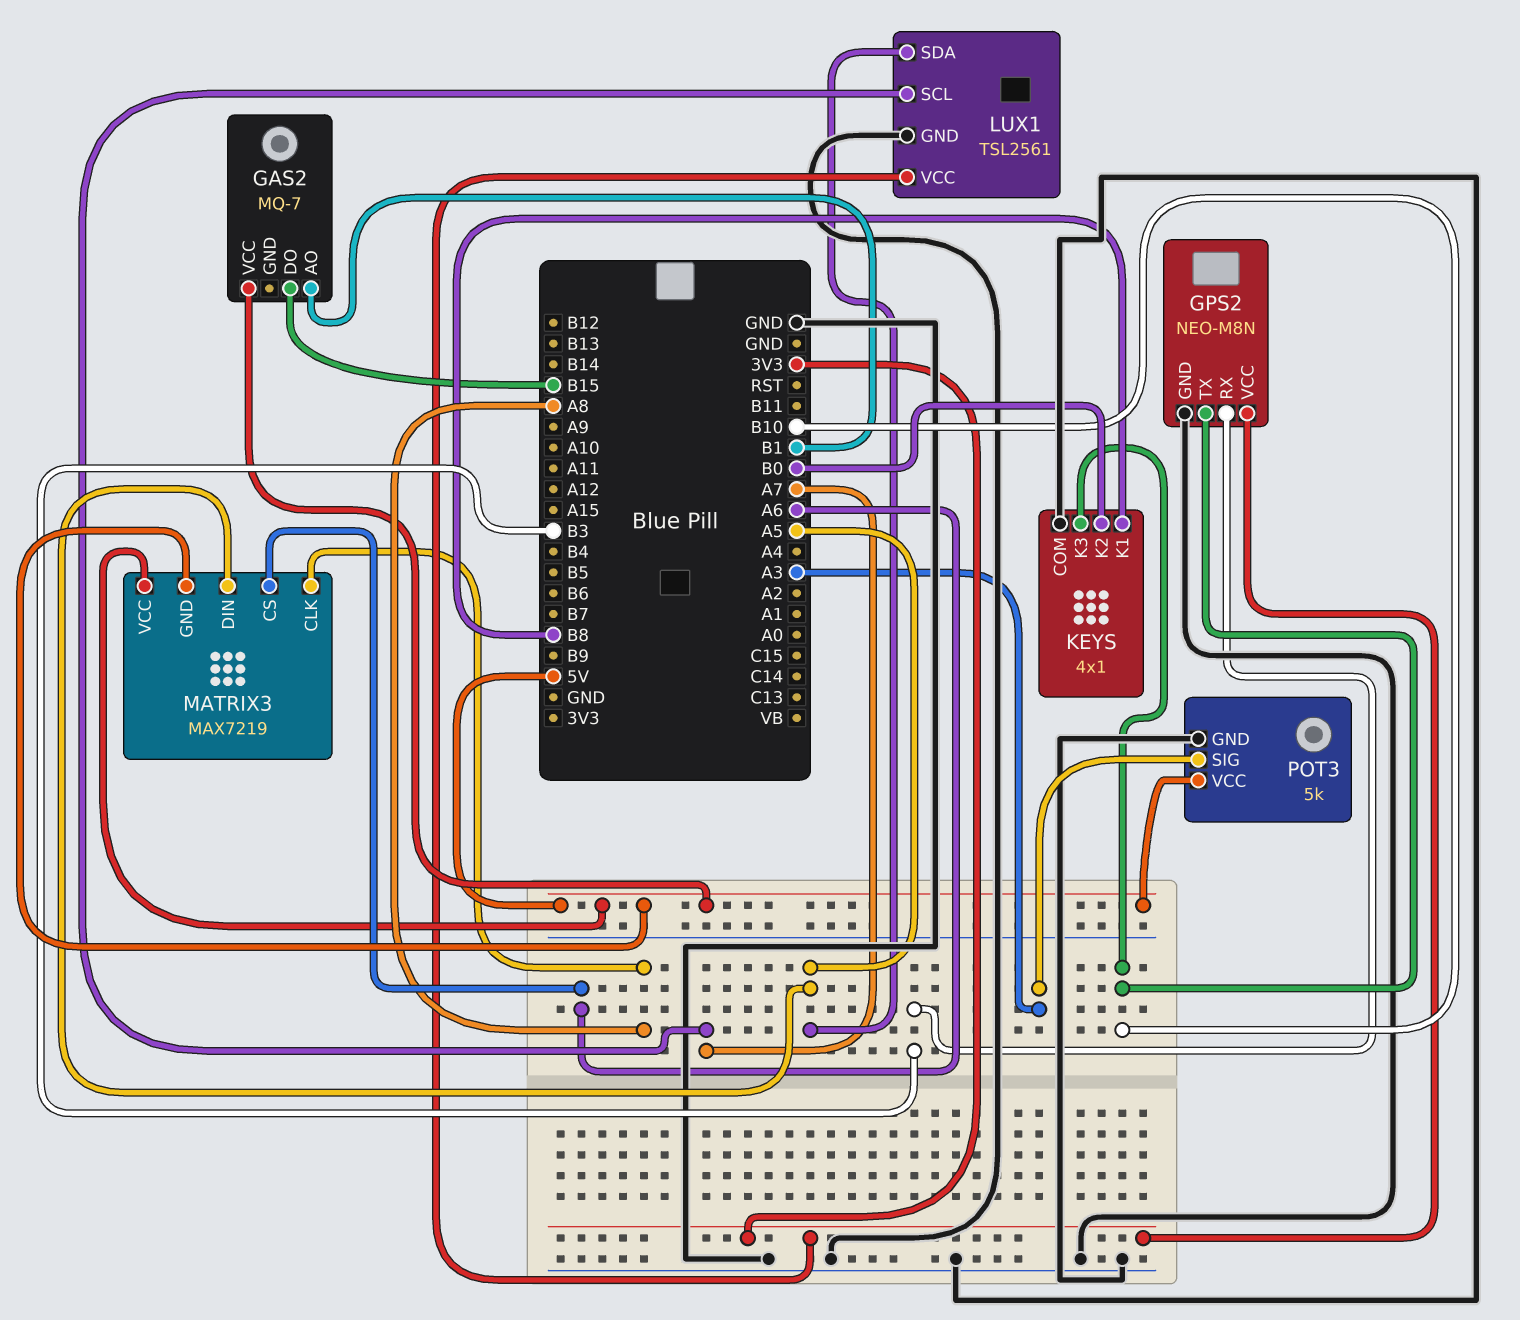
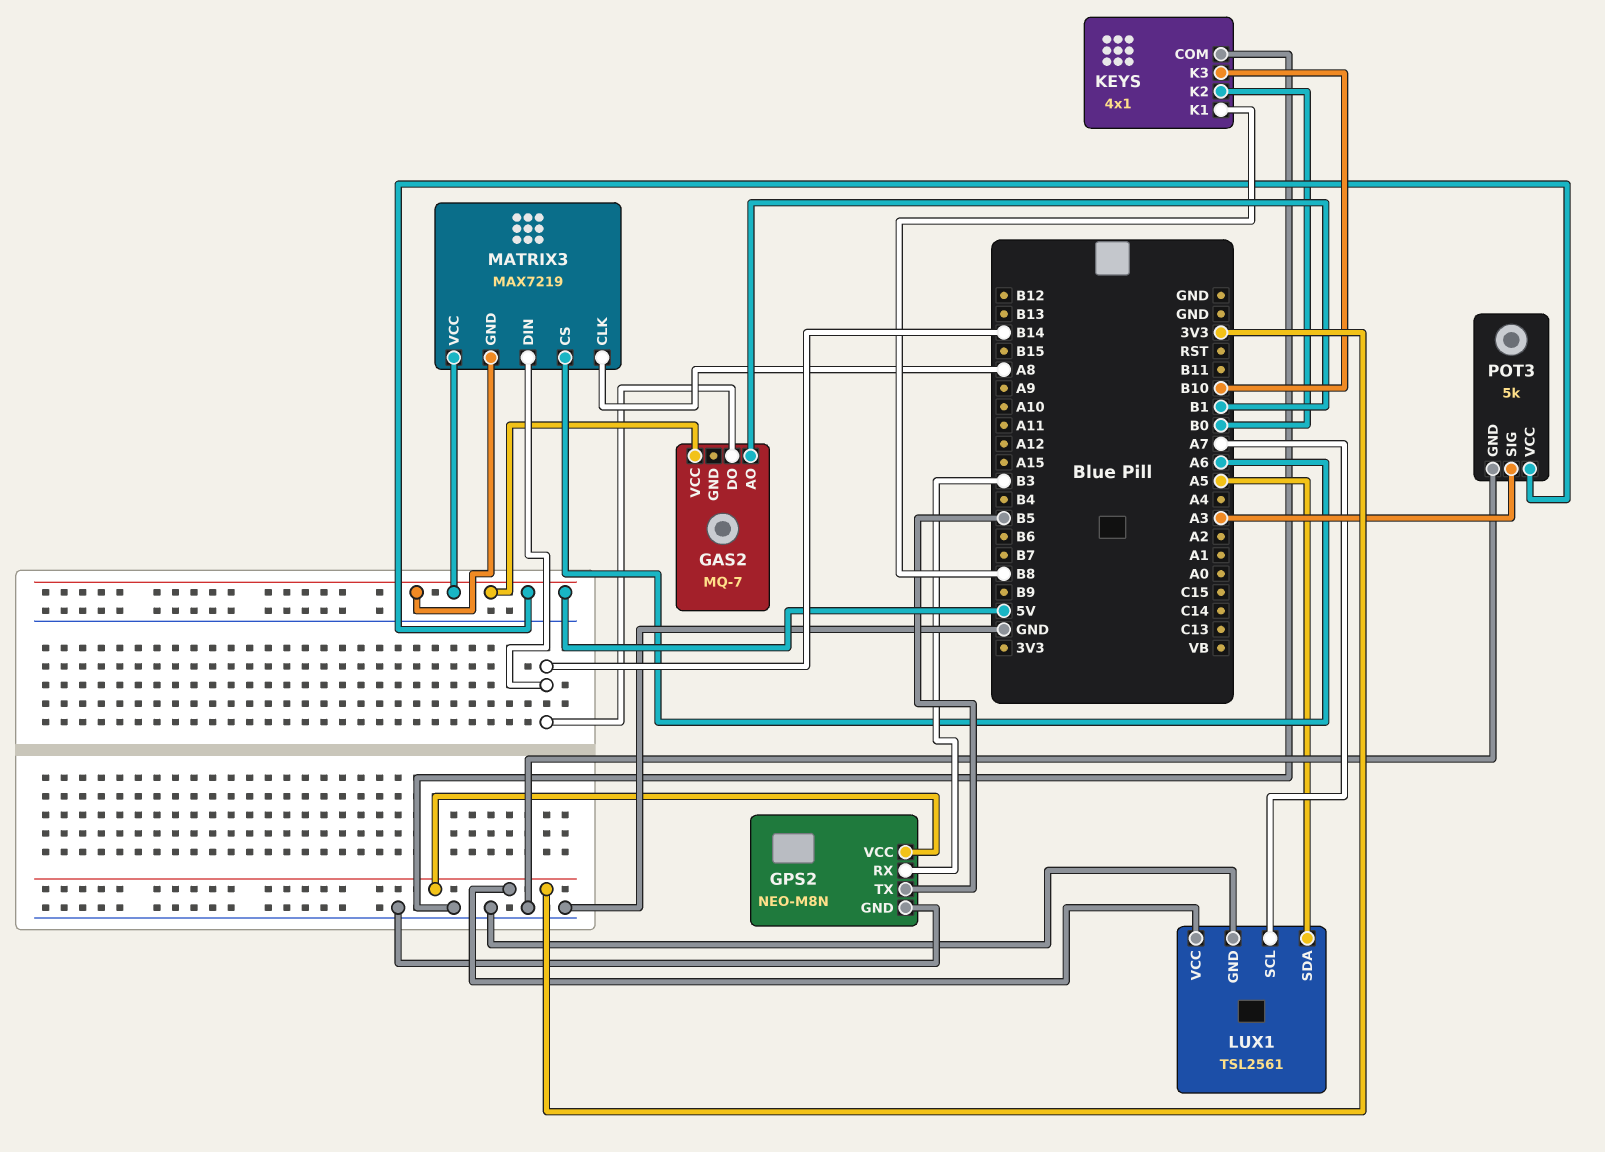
GAS2 pin DO: B15 -> B14
GPS2 pin TX: B10 -> B5
MATRIX3 pin DIN: A5 -> B14

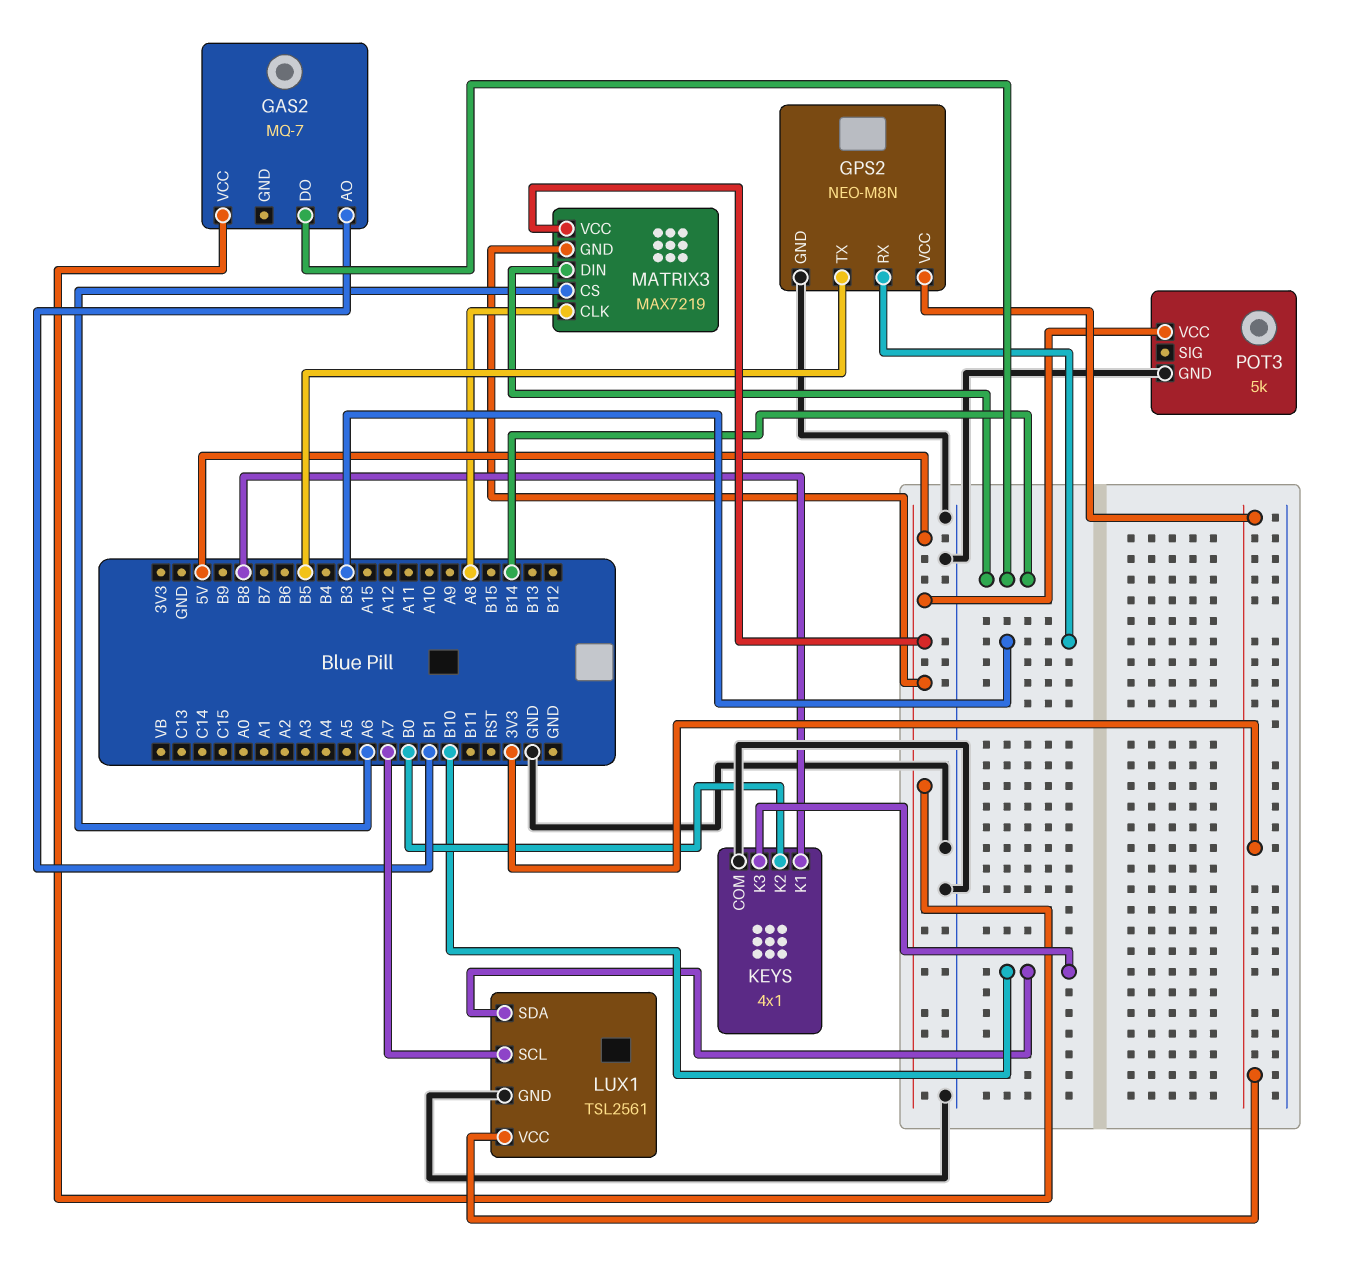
LUX1 pin SDA: A5 -> B10
POT3 pin SIG: A3 -> none

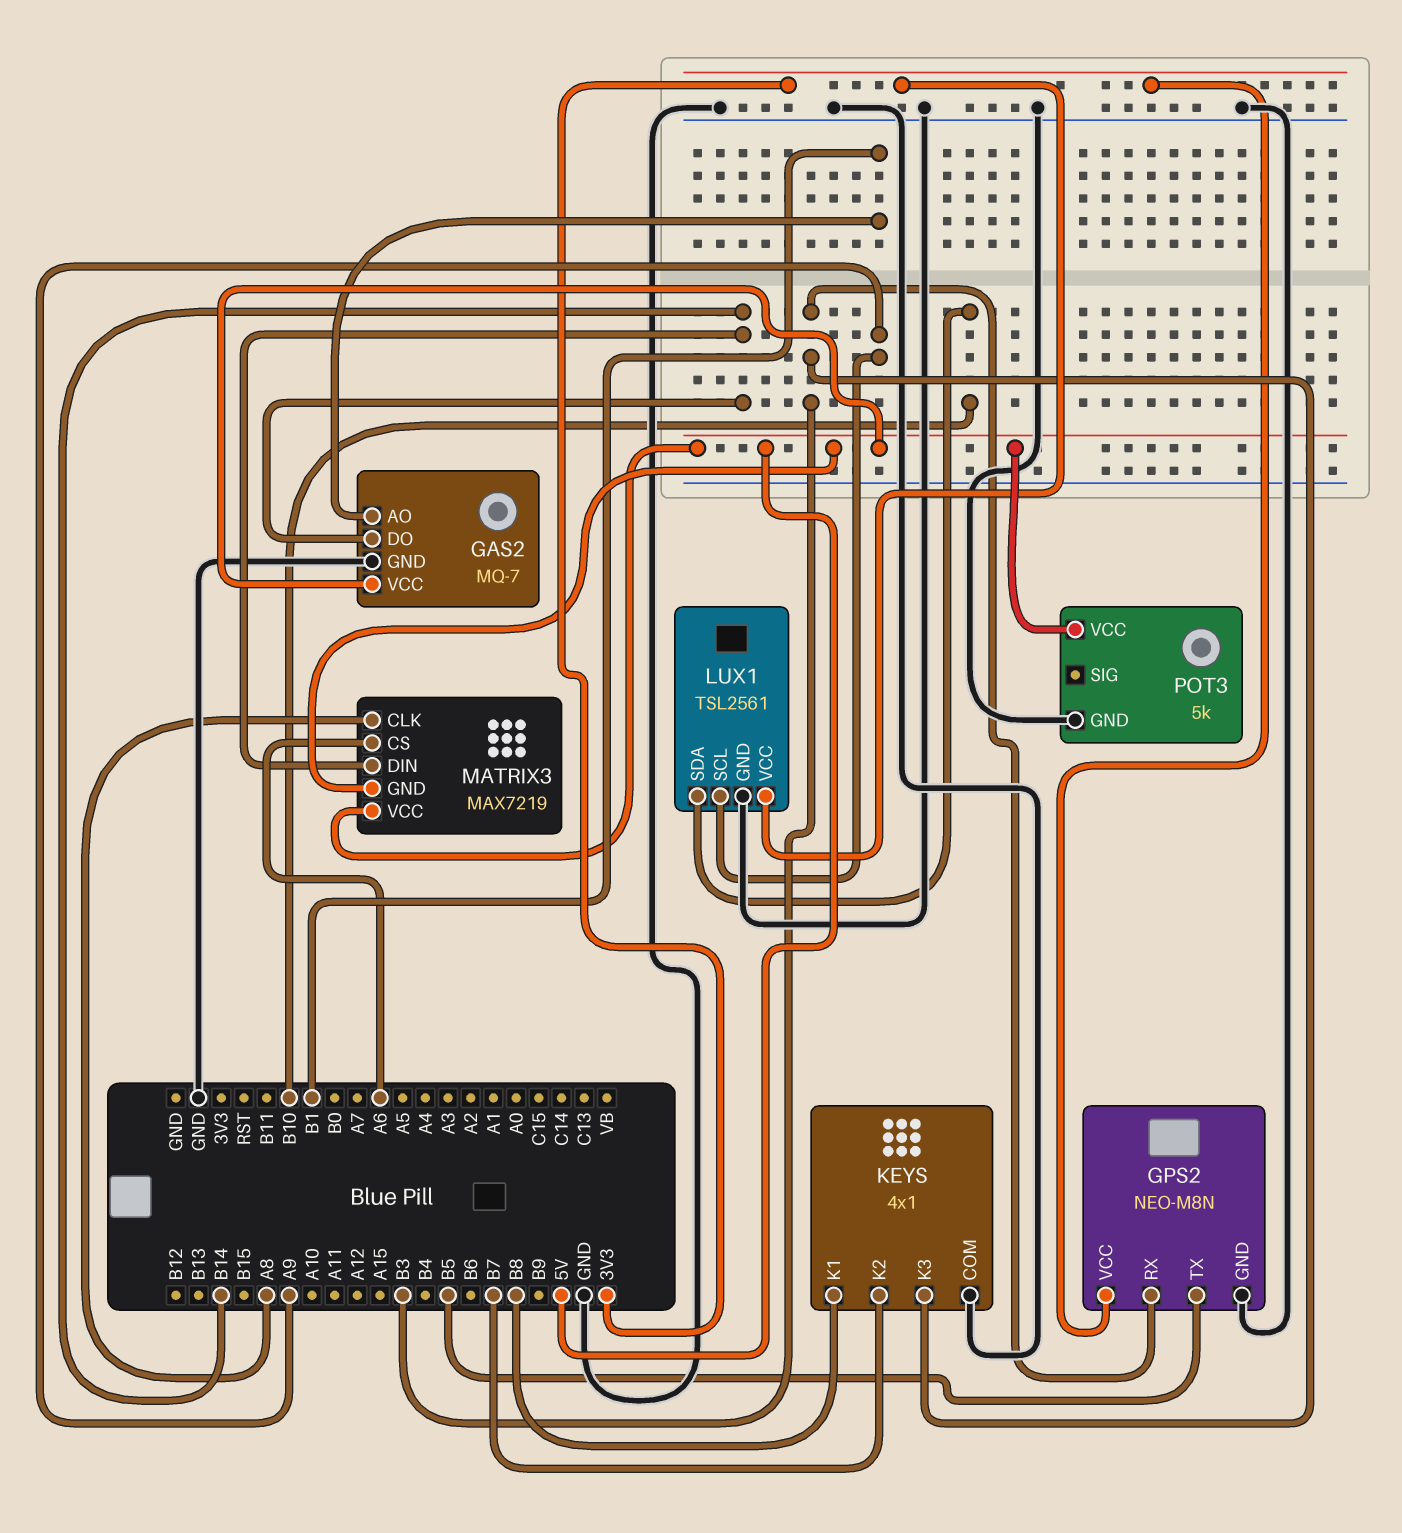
GAS2 pin GND: none -> GND
KEYS pin K2: B0 -> B7
KEYS pin K3: B10 -> B3
LUX1 pin SCL: A7 -> A9

